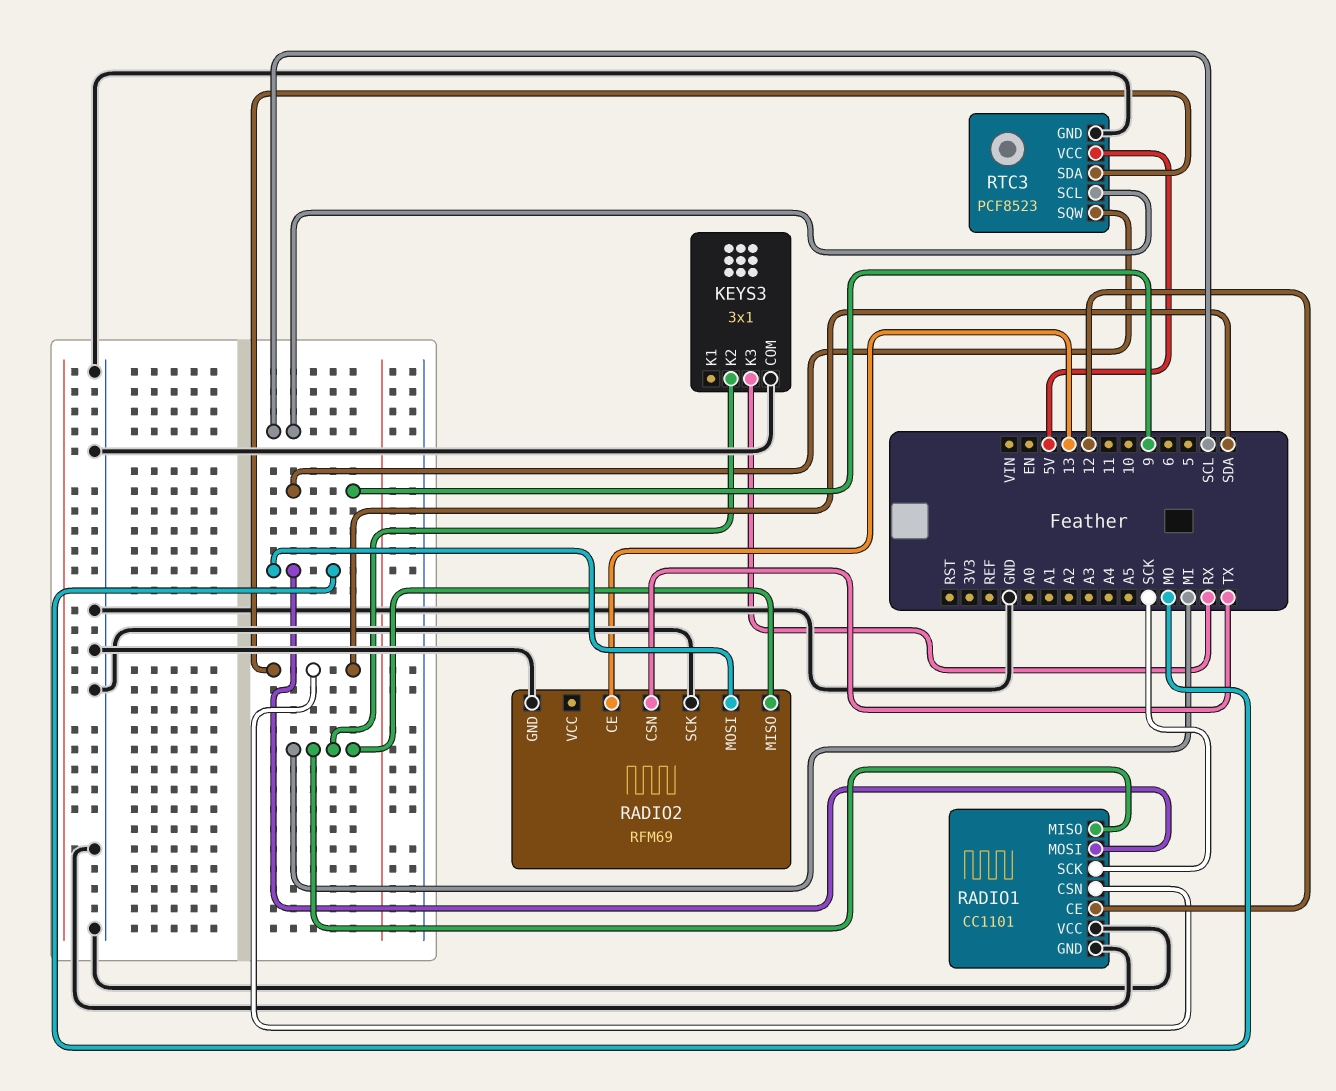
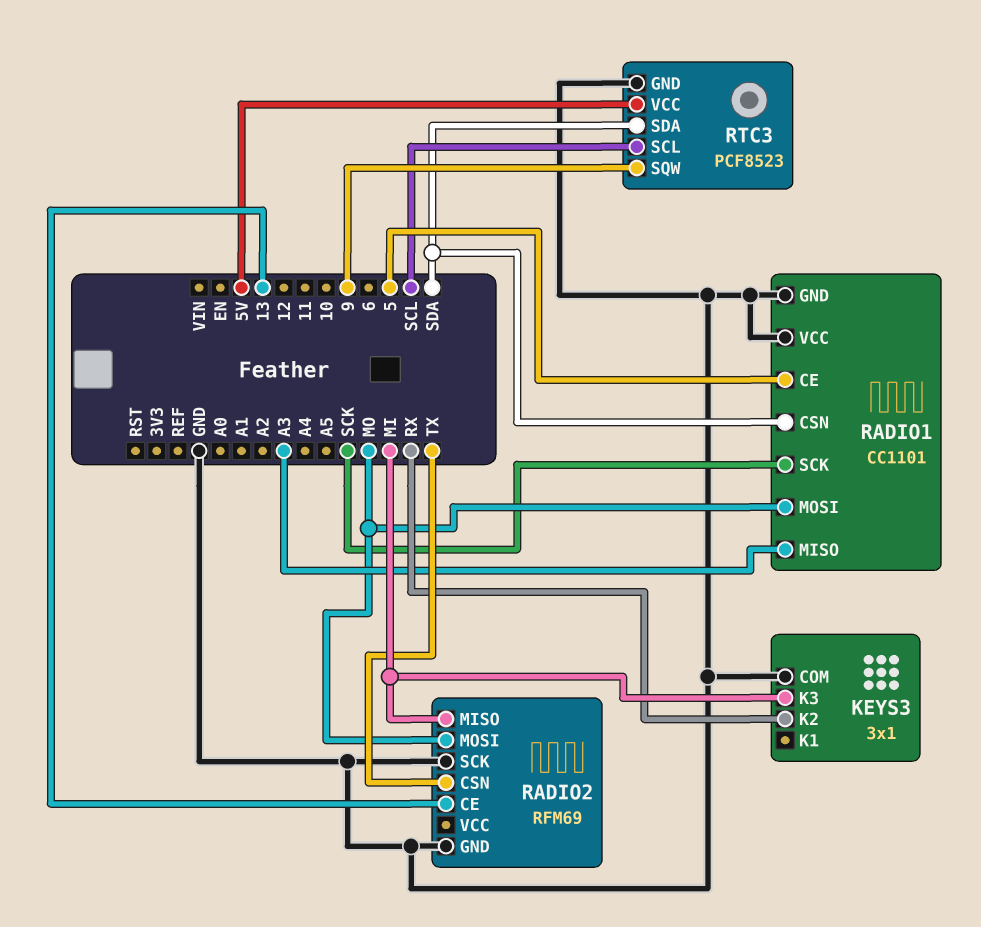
KEYS3 pin K2: MI -> RX
KEYS3 pin K3: RX -> MI
RADIO1 pin CE: 12 -> 5
RADIO1 pin MISO: MI -> A3

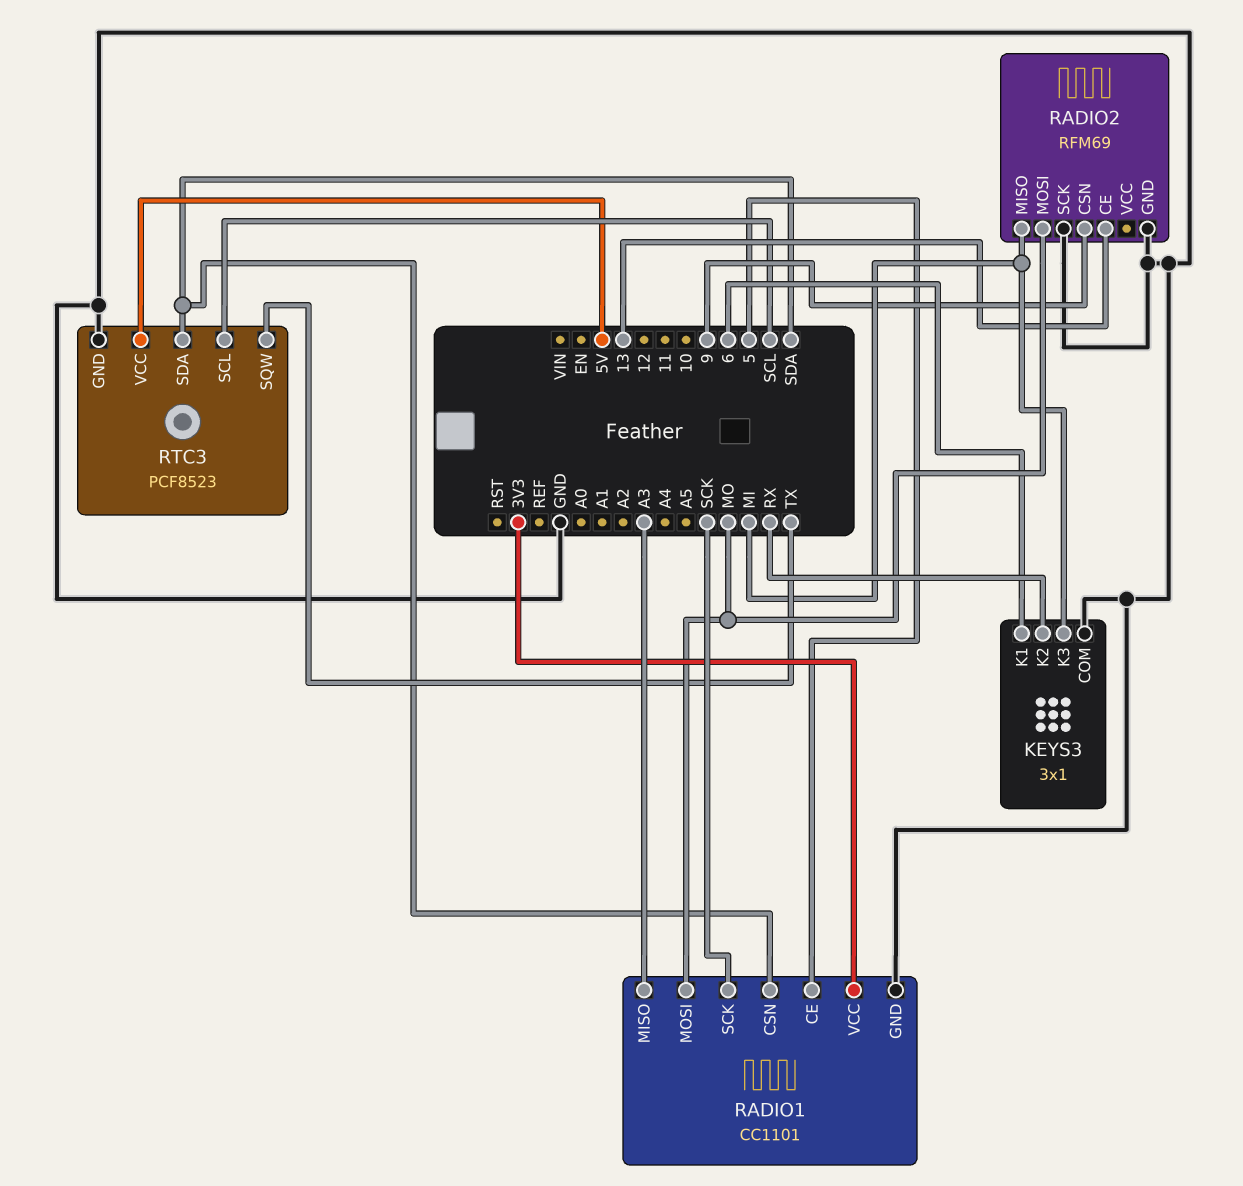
KEYS3 pin K1: none -> 6
RADIO1 pin VCC: GND -> 3V3
RADIO2 pin CSN: TX -> 9
RTC3 pin SQW: 9 -> TX

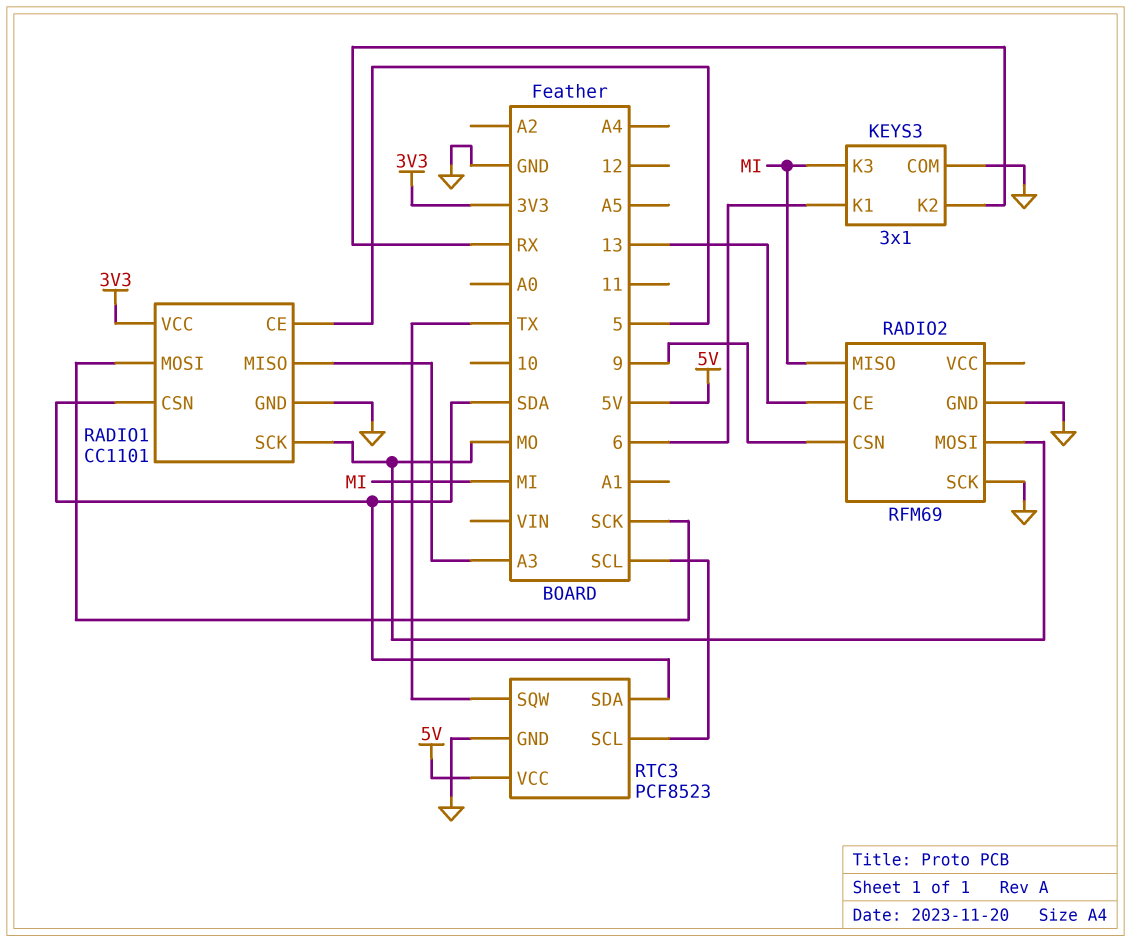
RADIO1 pin MOSI: MO -> SCK
RADIO1 pin SCK: SCK -> MO

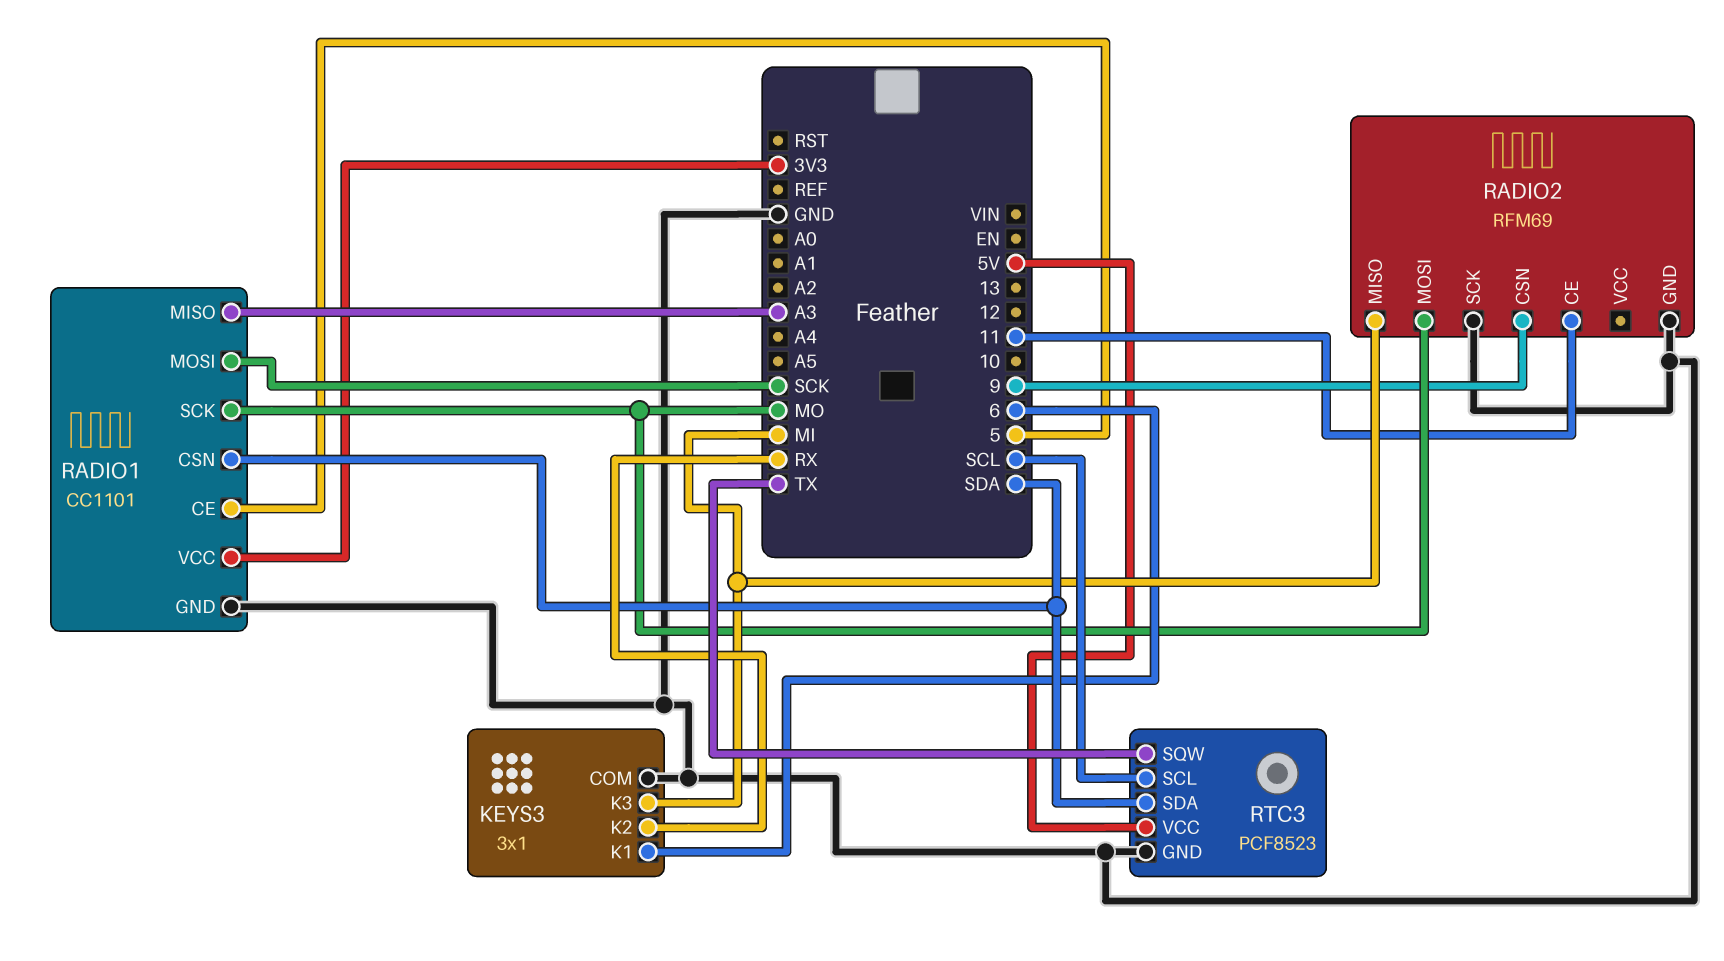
RADIO2 pin CE: 13 -> 11

